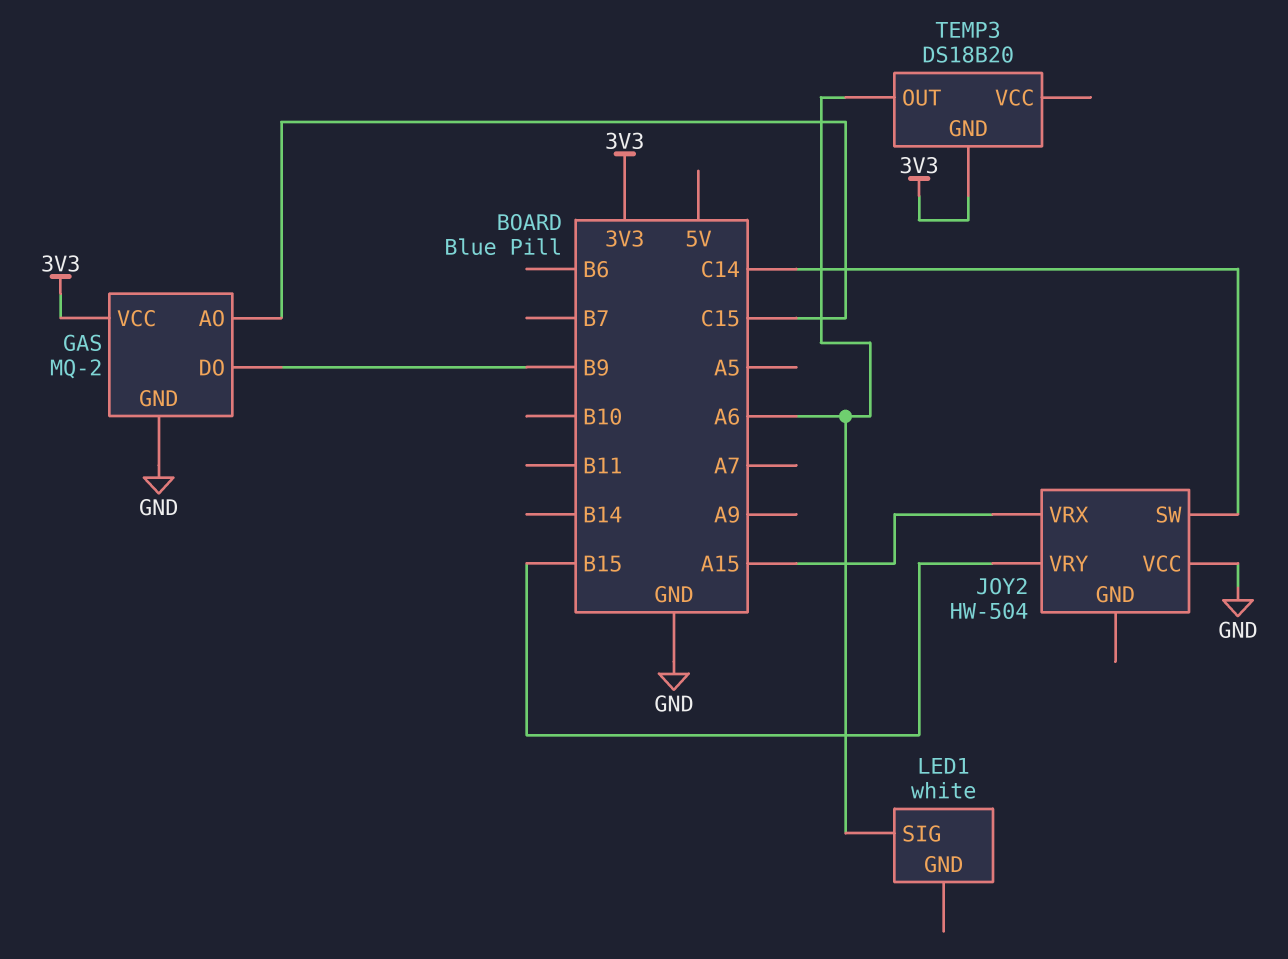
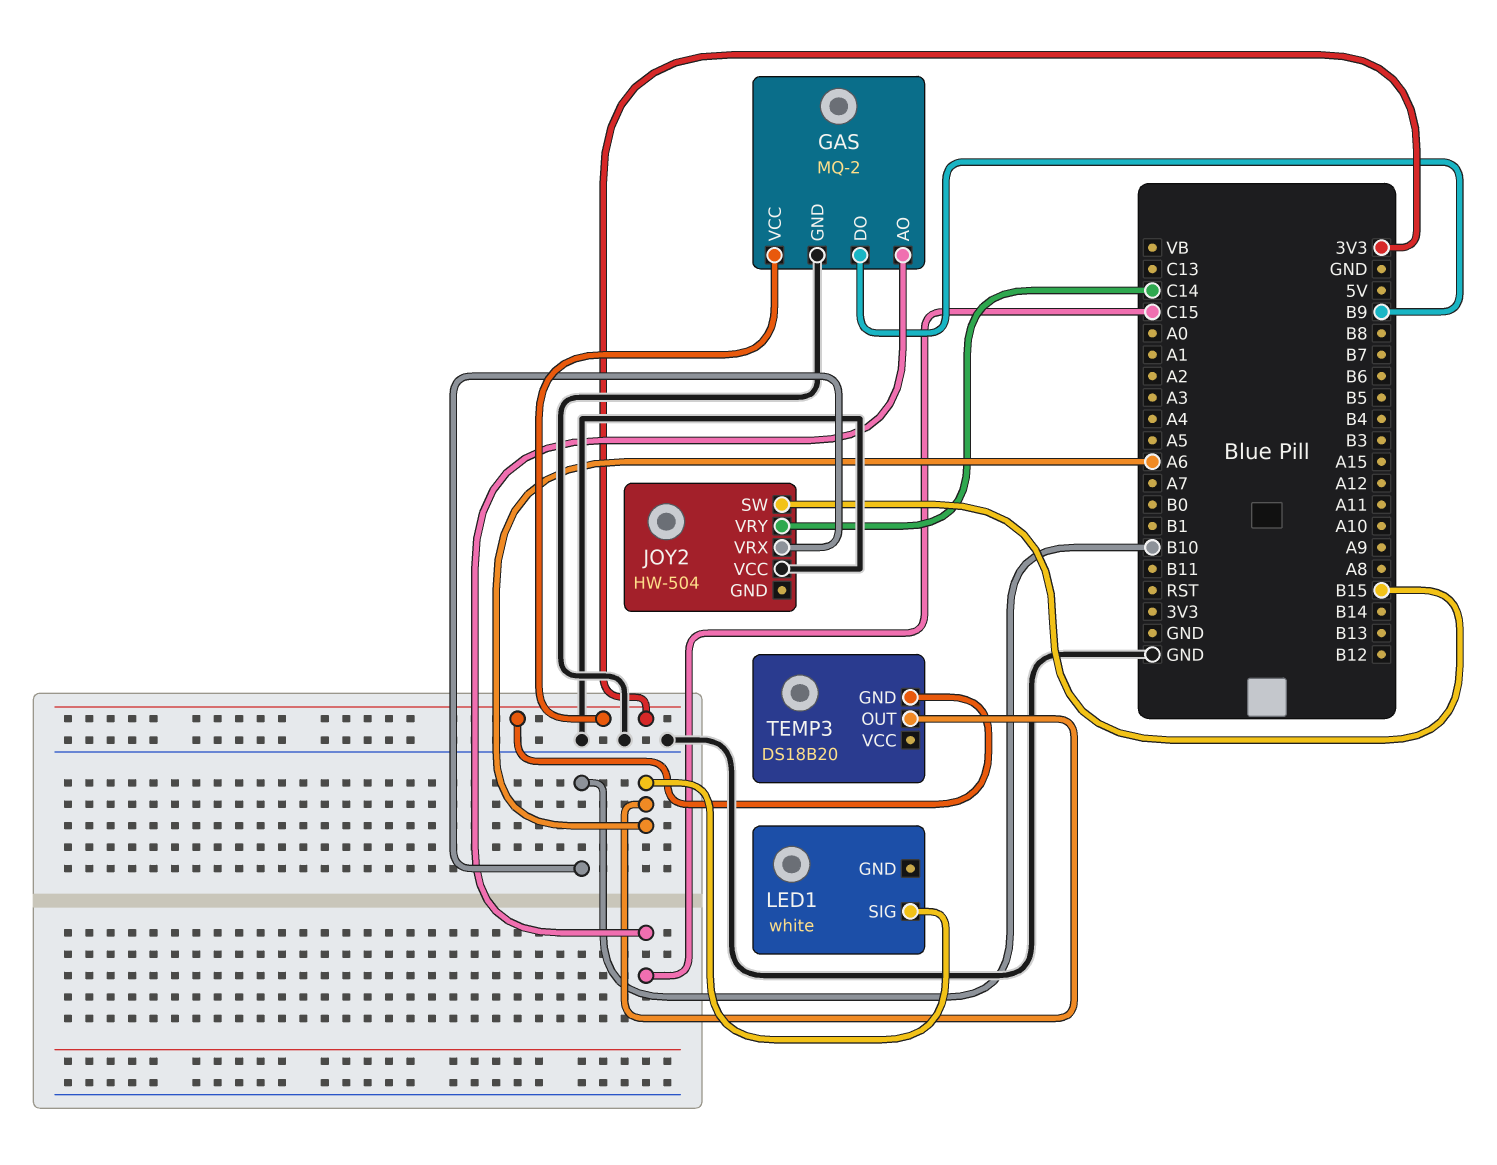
JOY2 pin SW: C14 -> B15
JOY2 pin VRX: A15 -> B10
JOY2 pin VRY: B15 -> C14

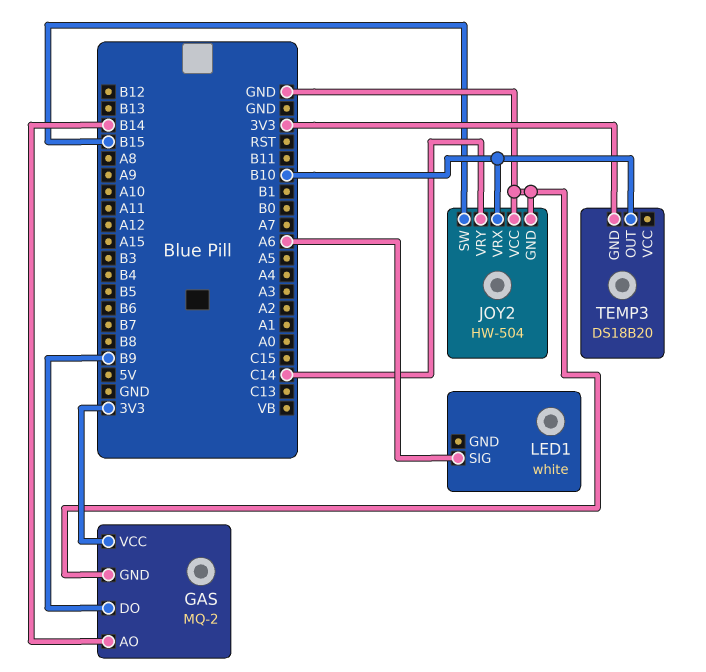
GAS pin AO: C15 -> B14
JOY2 pin GND: none -> GND
TEMP3 pin OUT: A6 -> B10

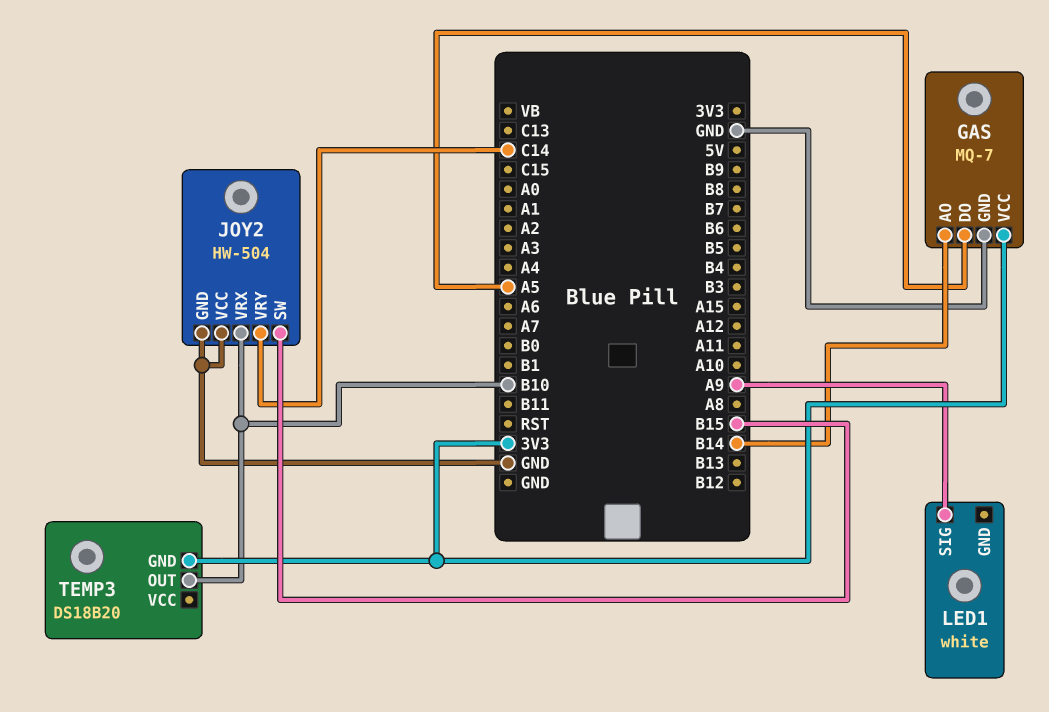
GAS: MQ-2 -> MQ-7
GAS pin DO: B9 -> A5
LED1 pin SIG: A6 -> A9

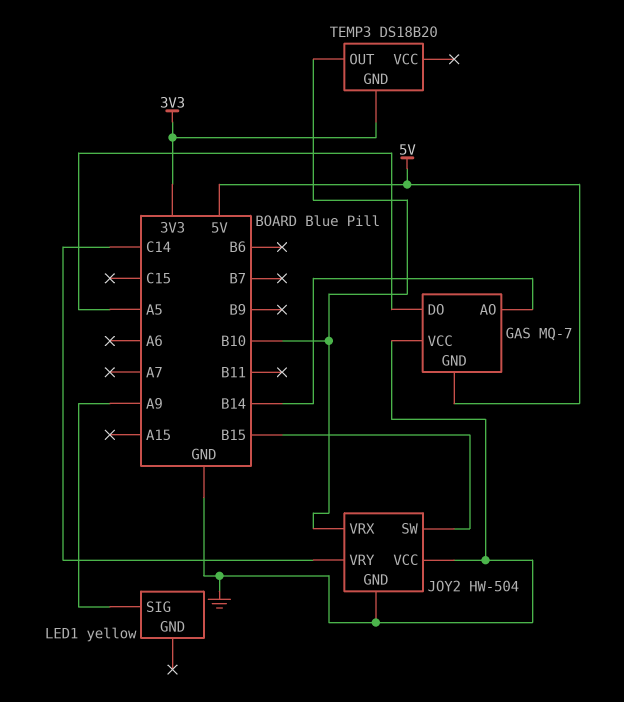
GAS pin GND: GND -> 5V
GAS pin VCC: 3V3 -> GND
LED1: white -> yellow

